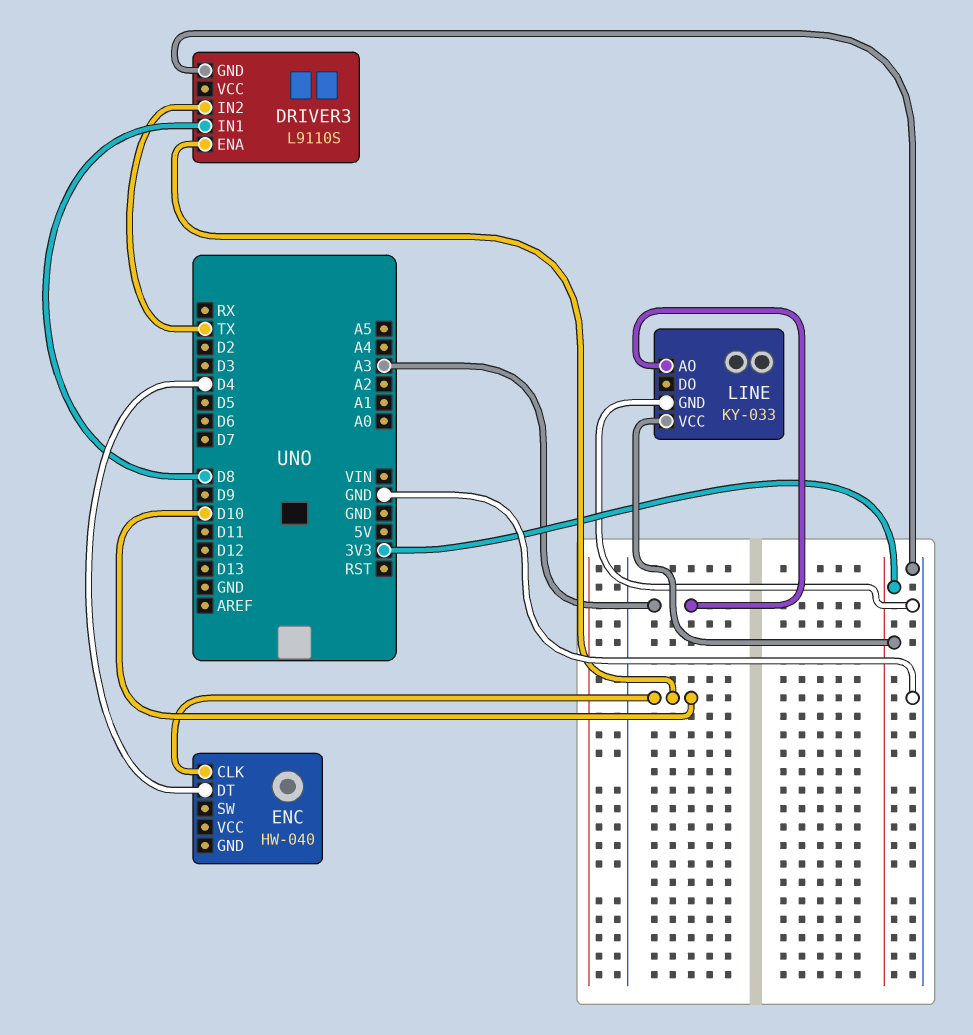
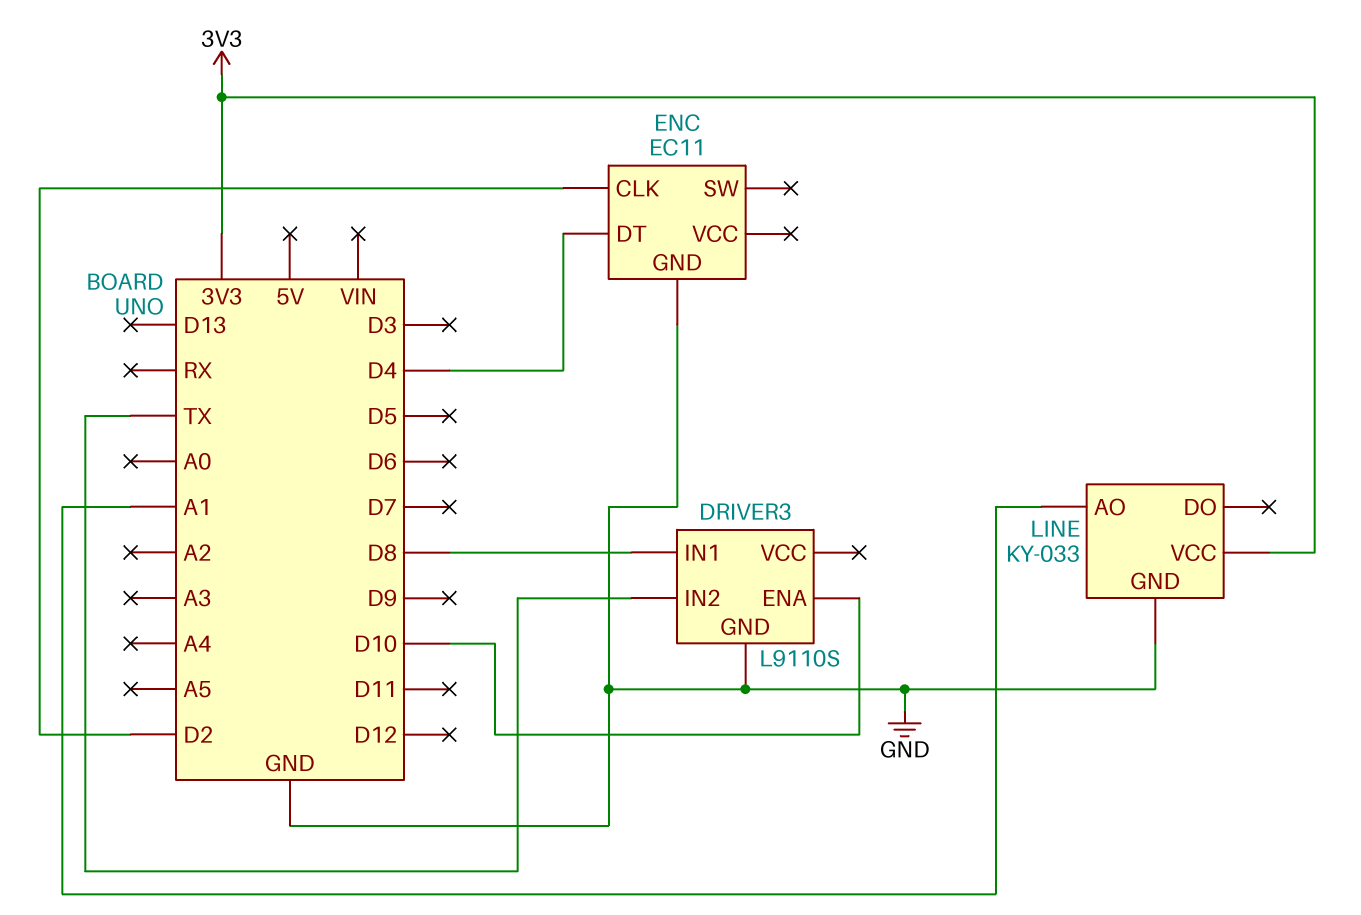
ENC: HW-040 -> EC11
ENC pin CLK: D10 -> D2
ENC pin GND: none -> GND
LINE pin AO: A3 -> A1

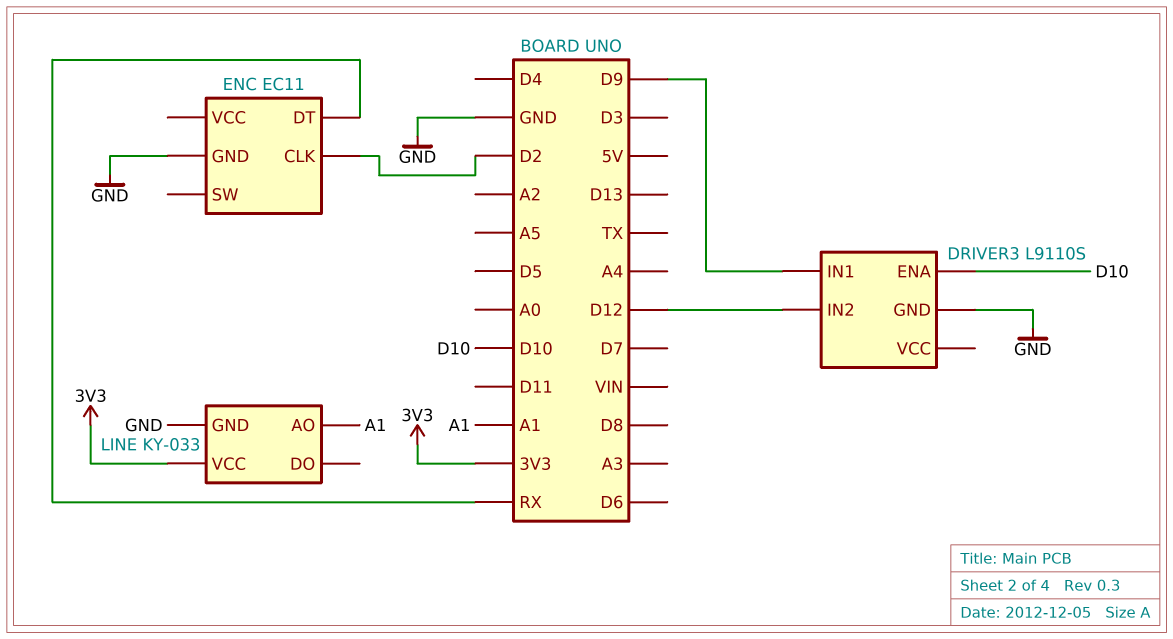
DRIVER3 pin IN1: D8 -> D9
DRIVER3 pin IN2: TX -> D12
ENC pin DT: D4 -> RX

